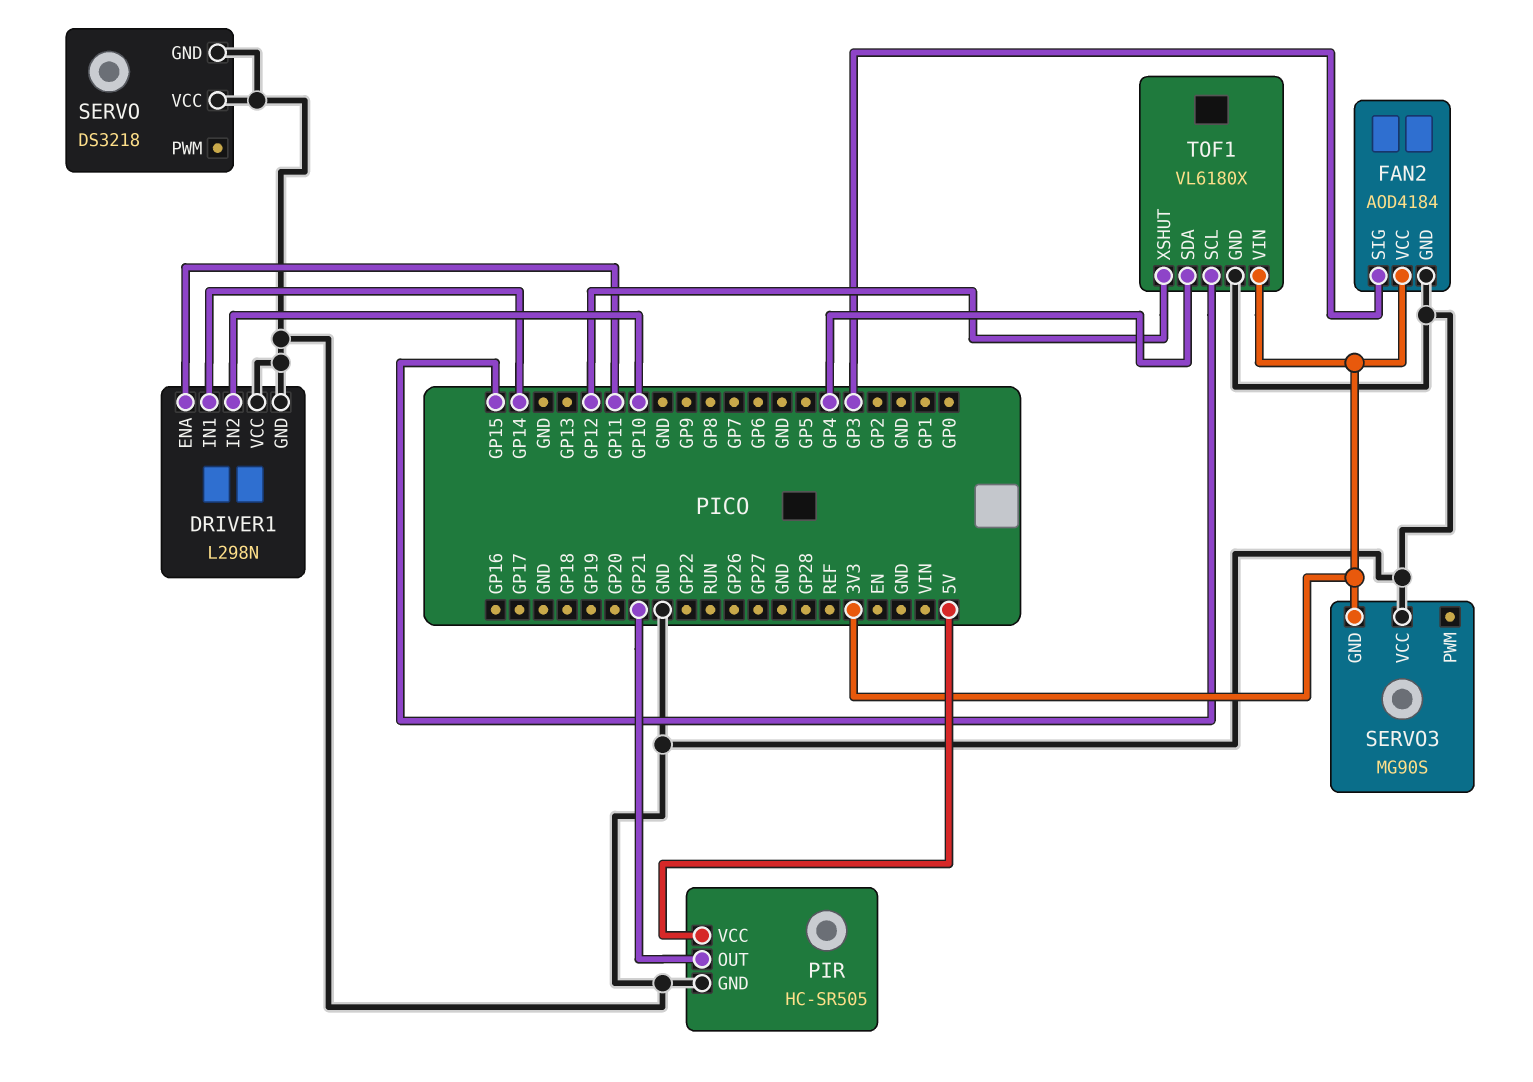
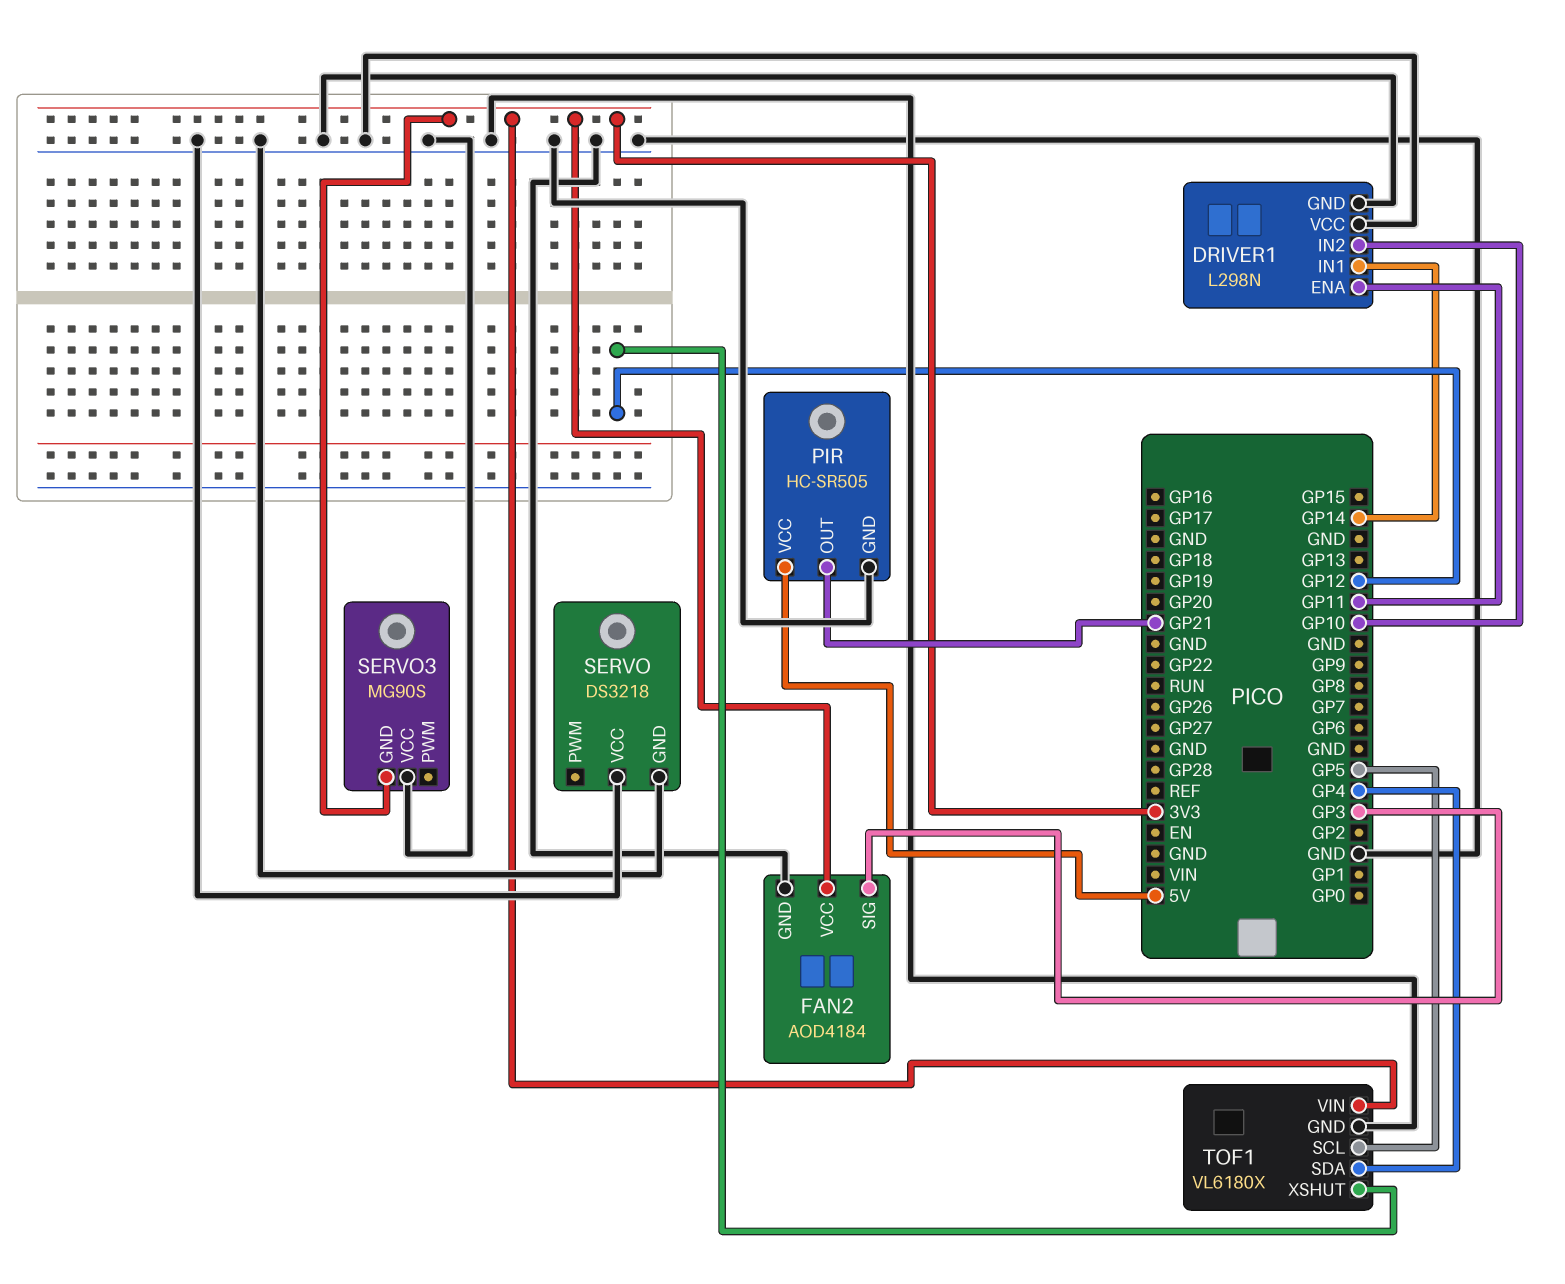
TOF1 pin SCL: GP15 -> GP5

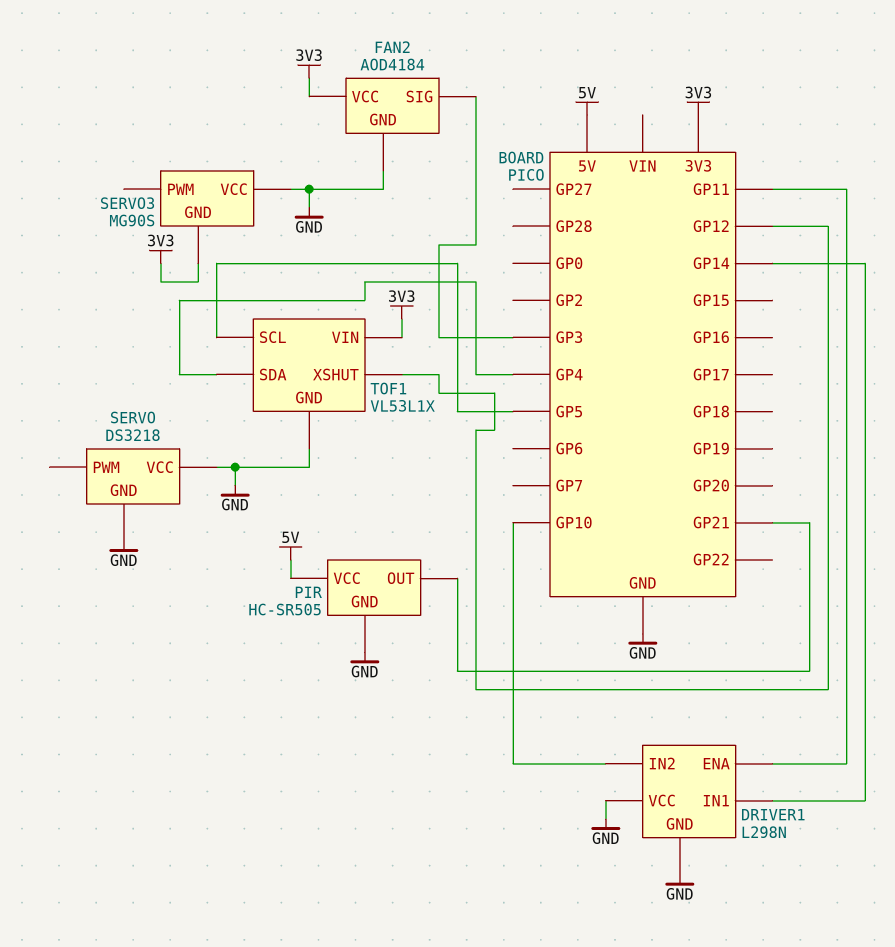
TOF1: VL6180X -> VL53L1X

